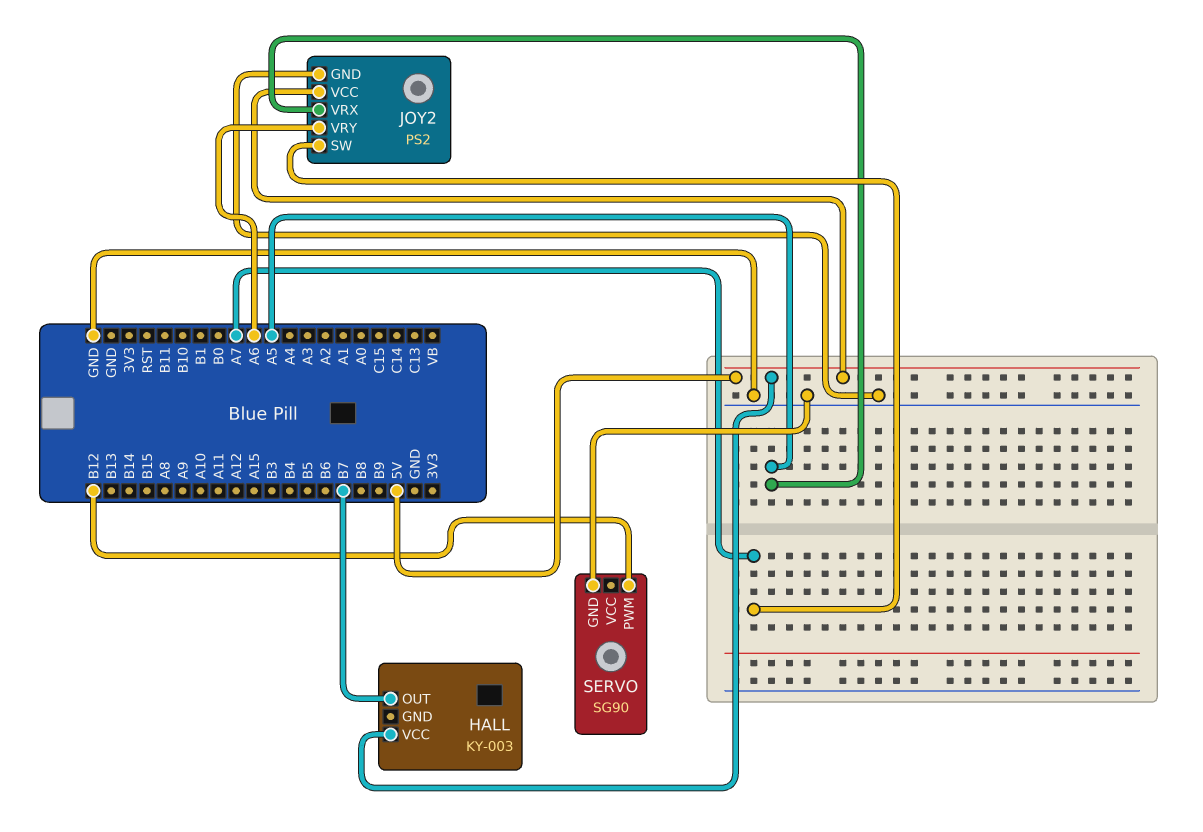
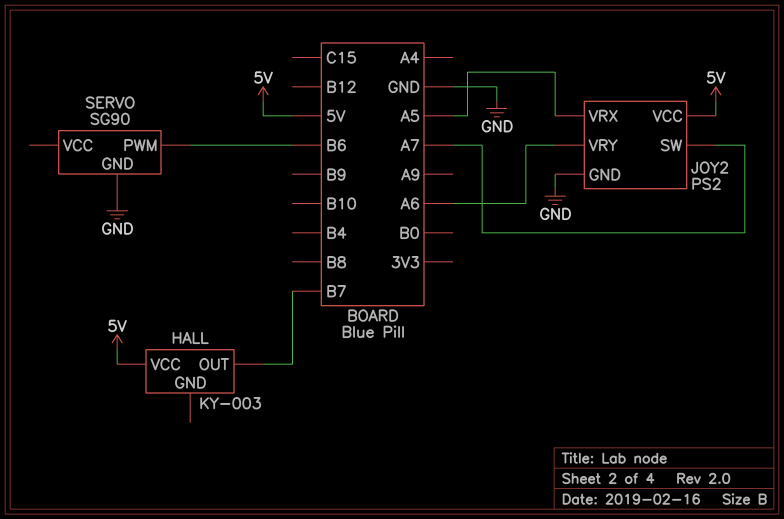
SERVO pin PWM: B12 -> B6

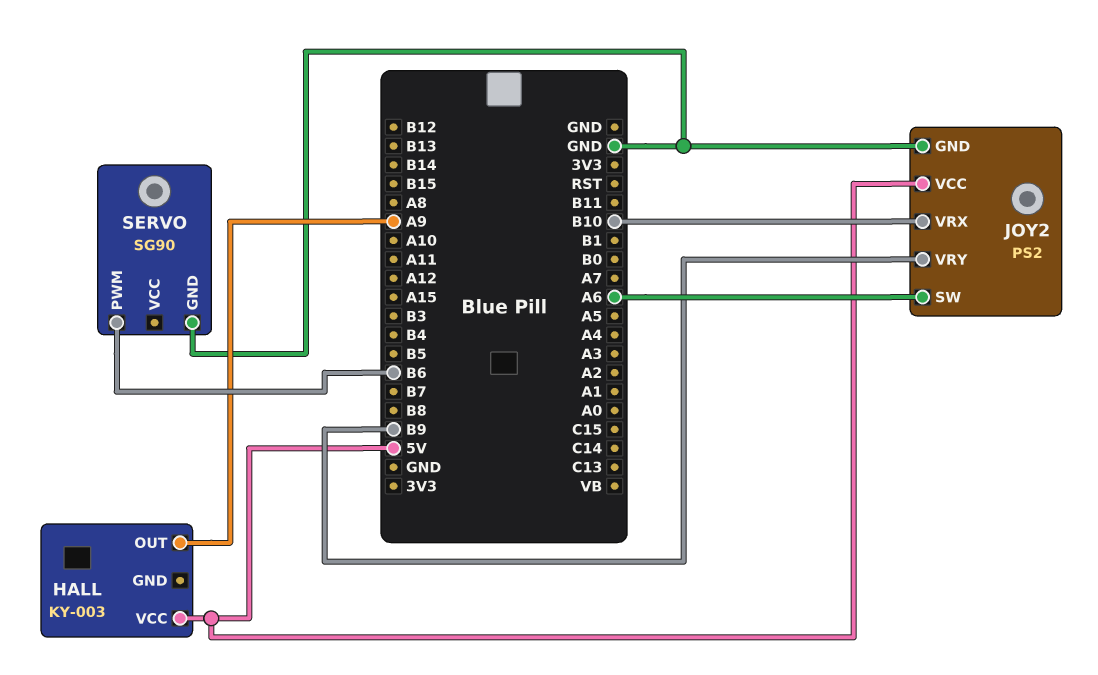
HALL pin OUT: B7 -> A9
JOY2 pin SW: A7 -> A6
JOY2 pin VRX: A5 -> B10
JOY2 pin VRY: A6 -> B9

